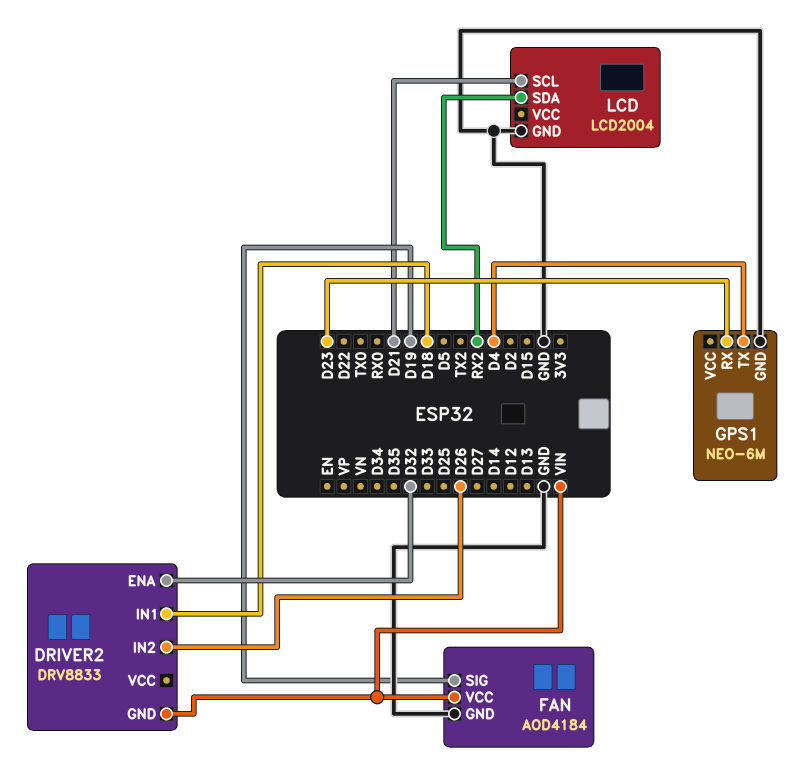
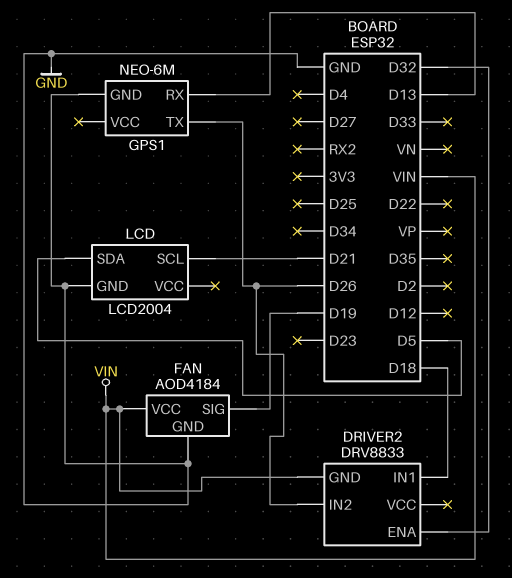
GPS1 pin RX: D23 -> D13
GPS1 pin TX: D4 -> D26
LCD pin SDA: RX2 -> D5

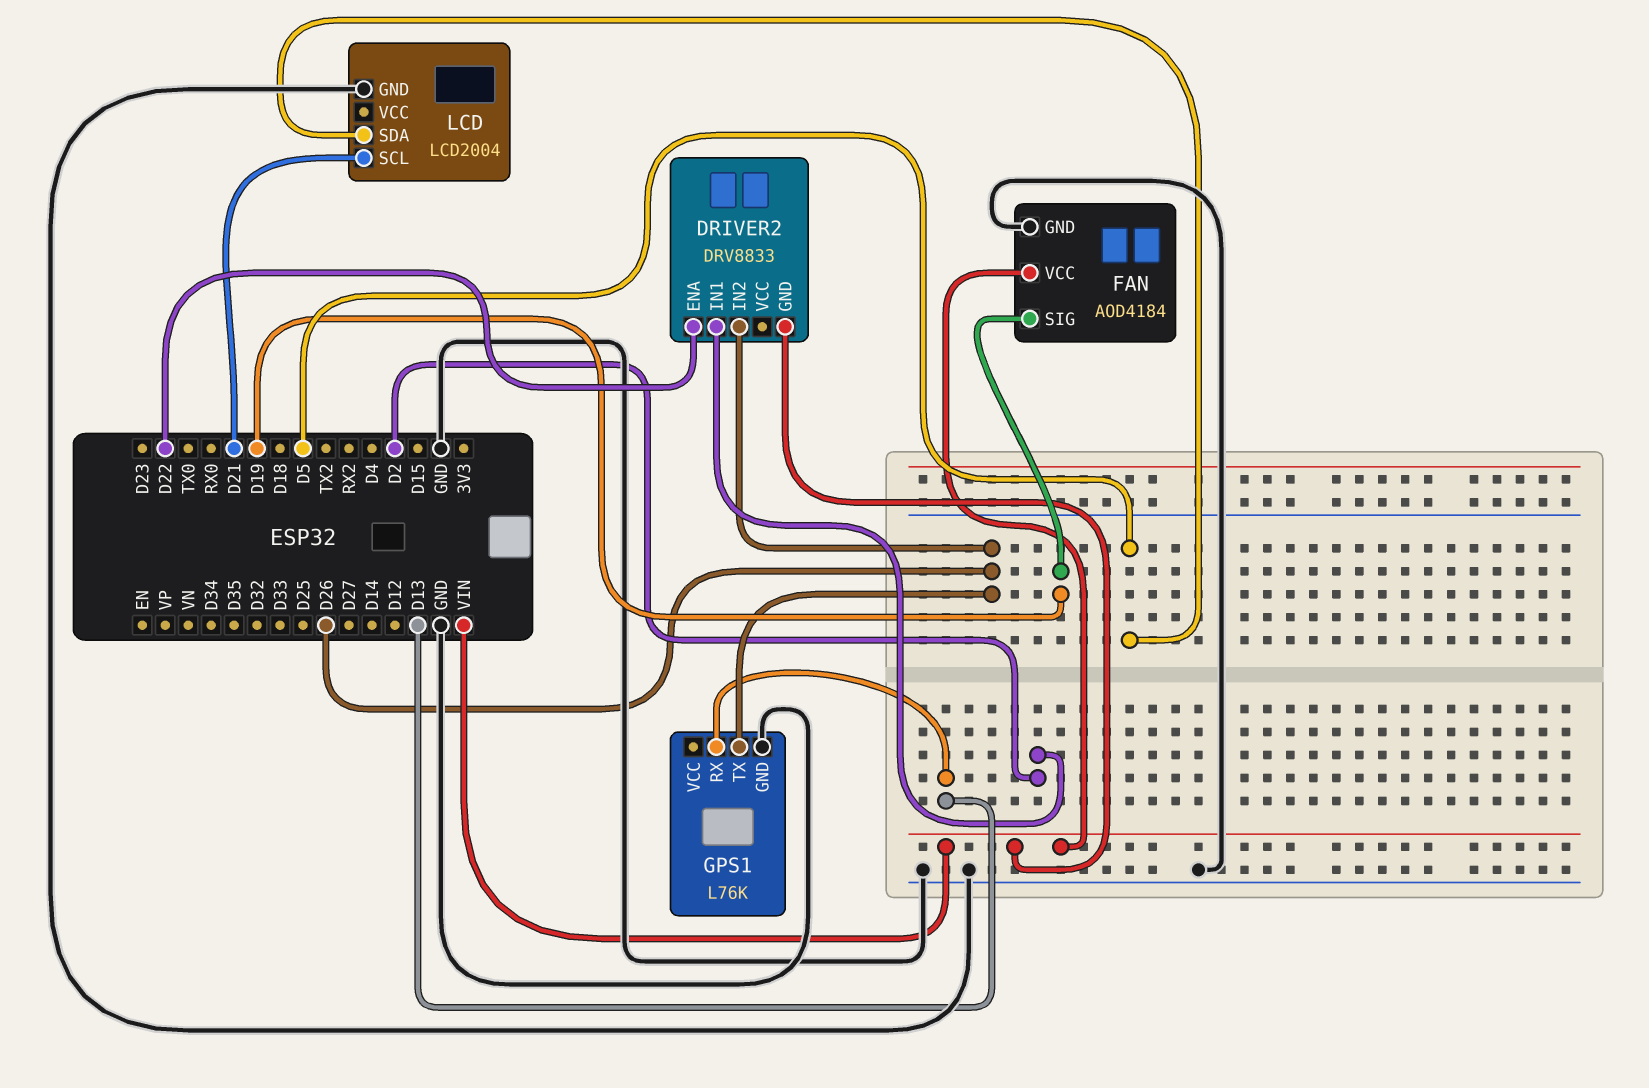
DRIVER2 pin ENA: D32 -> D22
DRIVER2 pin IN1: D18 -> D2
GPS1: NEO-6M -> L76K

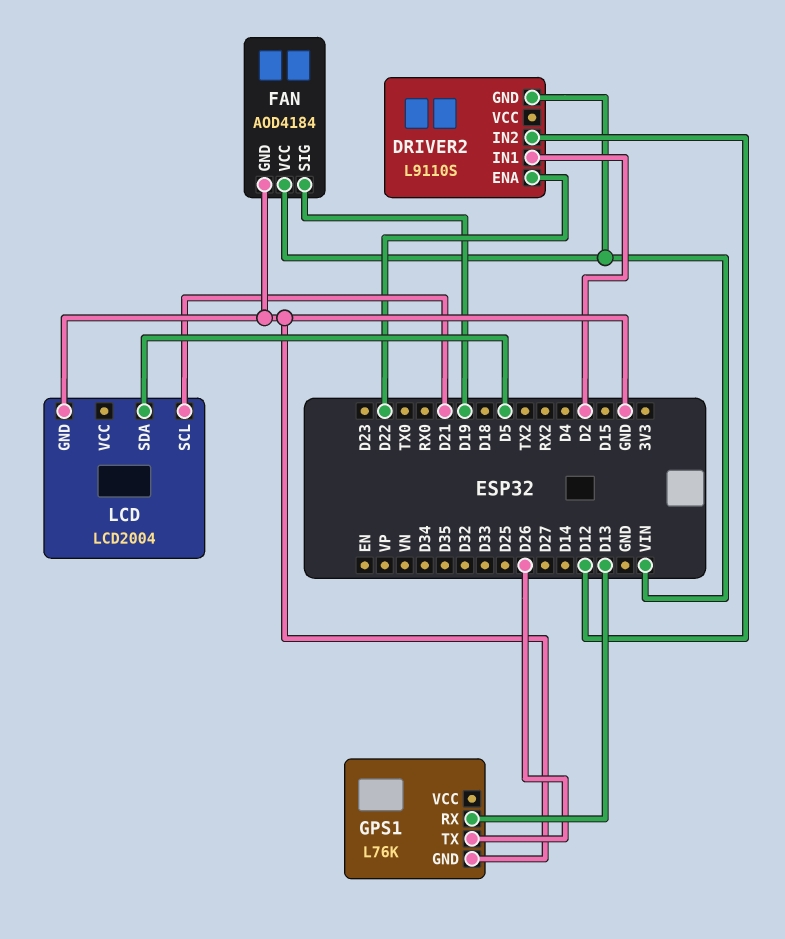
DRIVER2: DRV8833 -> L9110S
DRIVER2 pin IN2: D26 -> D12

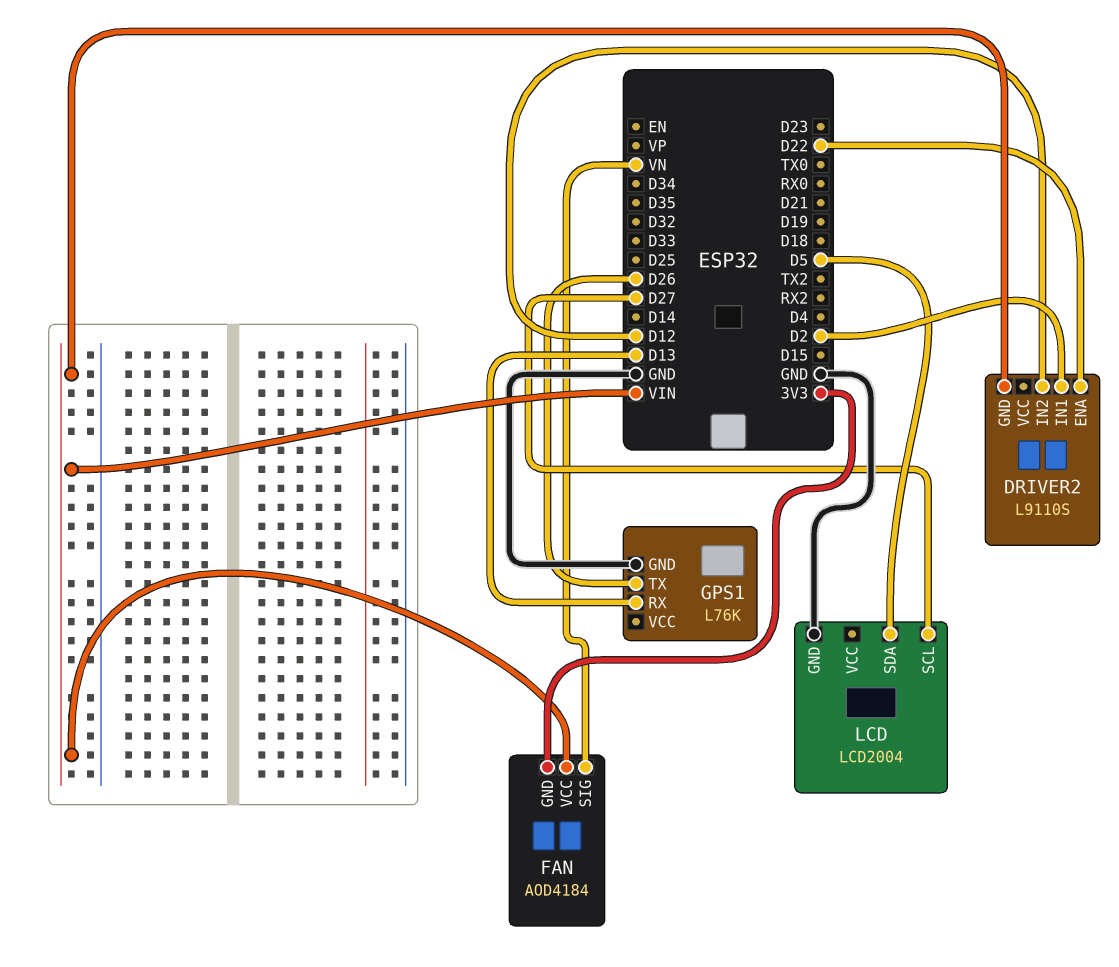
FAN pin GND: GND -> 3V3
FAN pin SIG: D19 -> VN
LCD pin SCL: D21 -> D27

